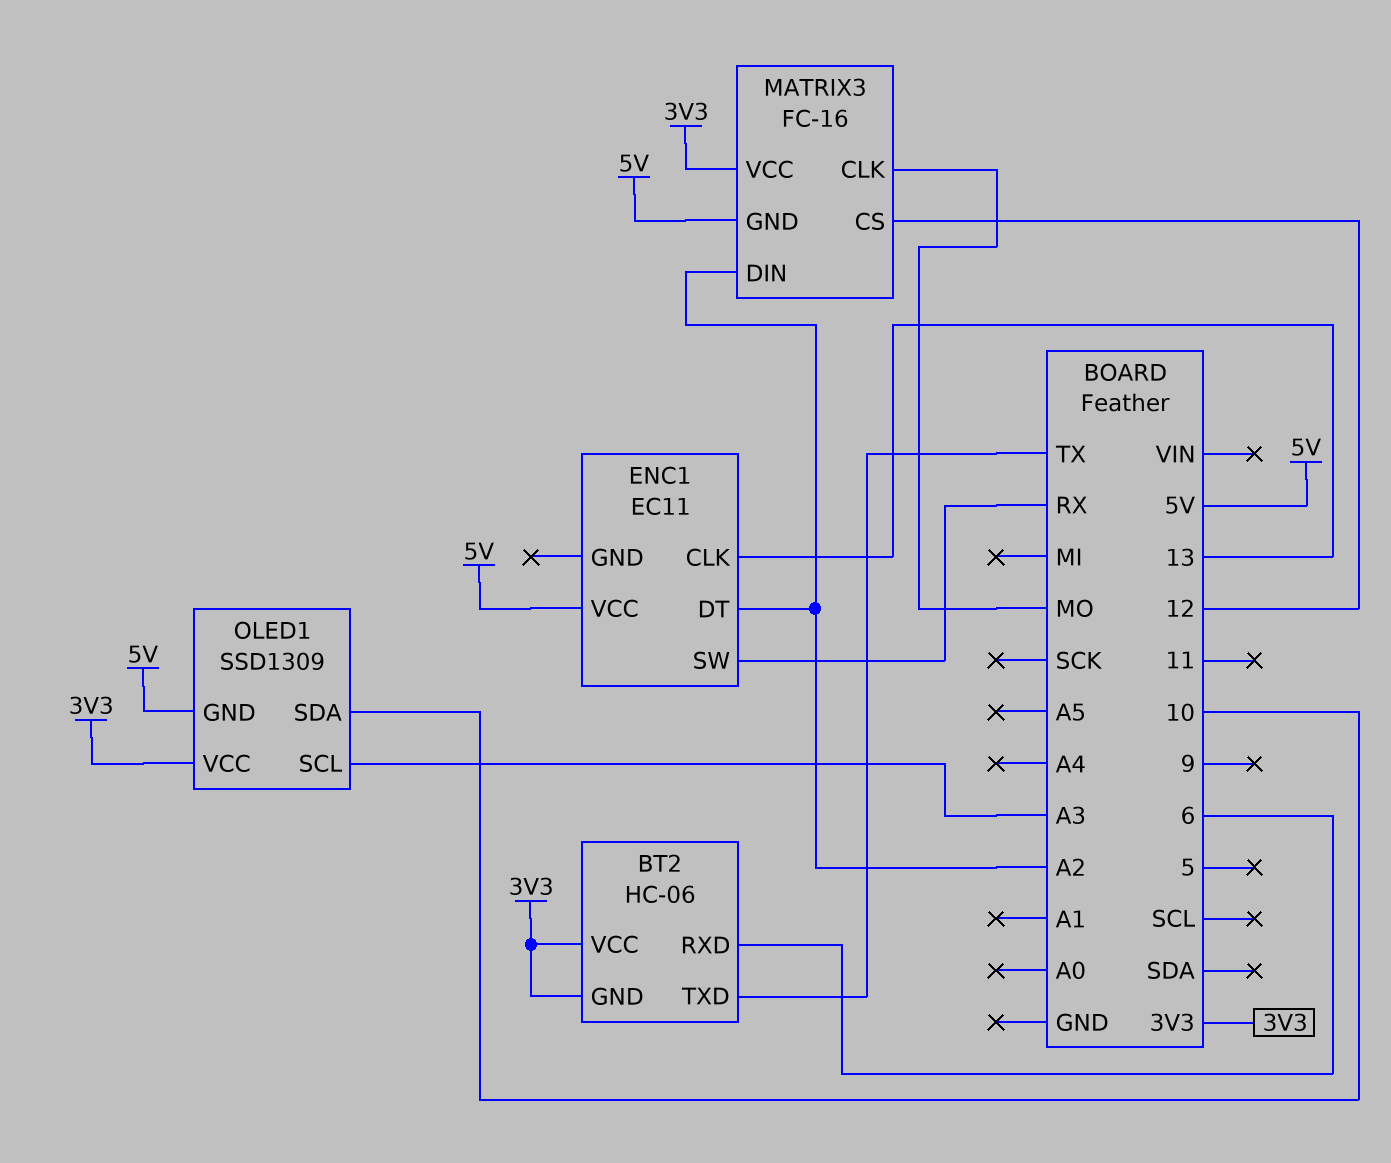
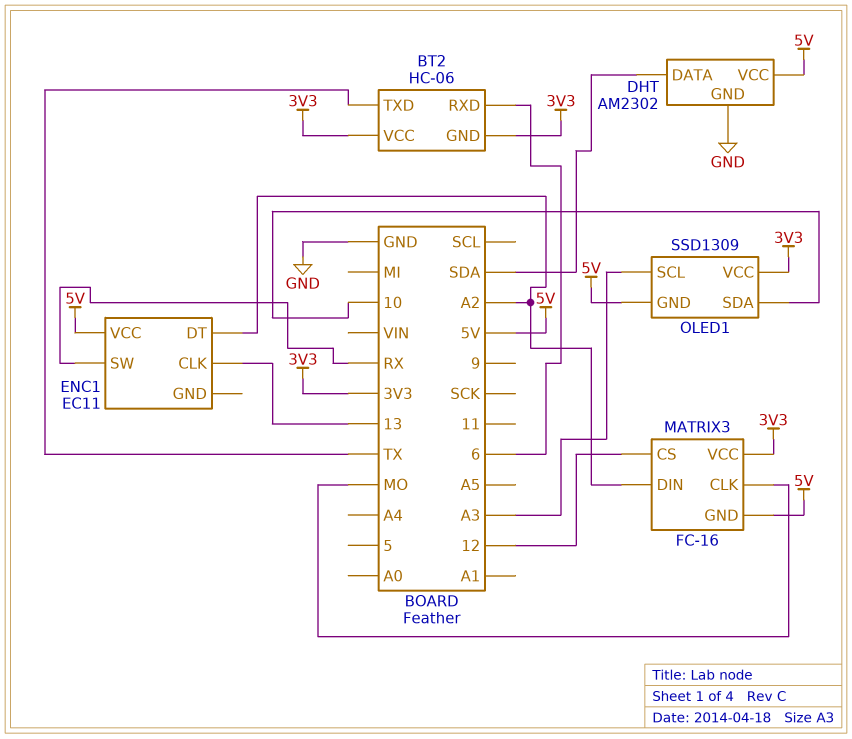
DHT: none -> AM2302
DHT pin DATA: none -> SDA
DHT pin GND: none -> GND
DHT pin VCC: none -> 5V

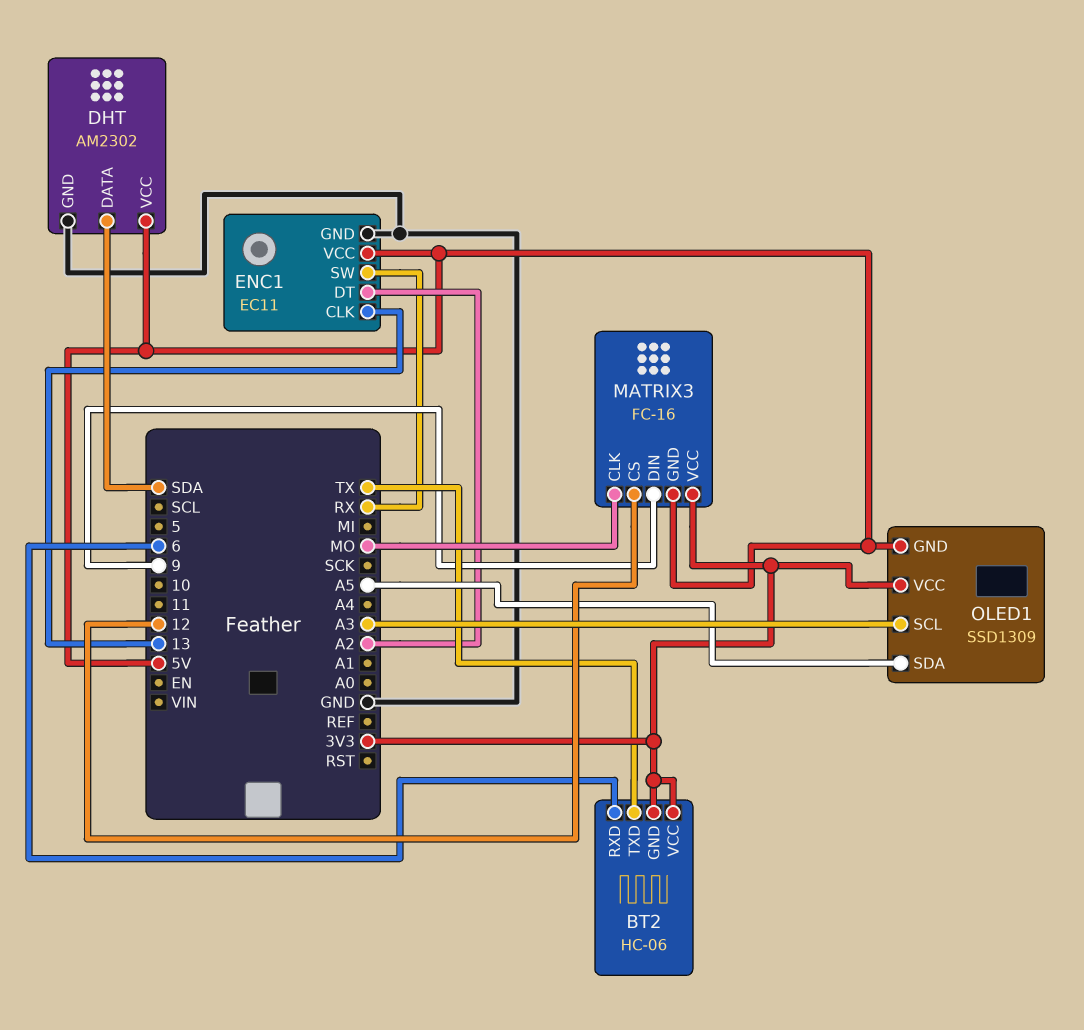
ENC1 pin GND: none -> GND
MATRIX3 pin DIN: A2 -> 9
OLED1 pin SDA: 10 -> A5

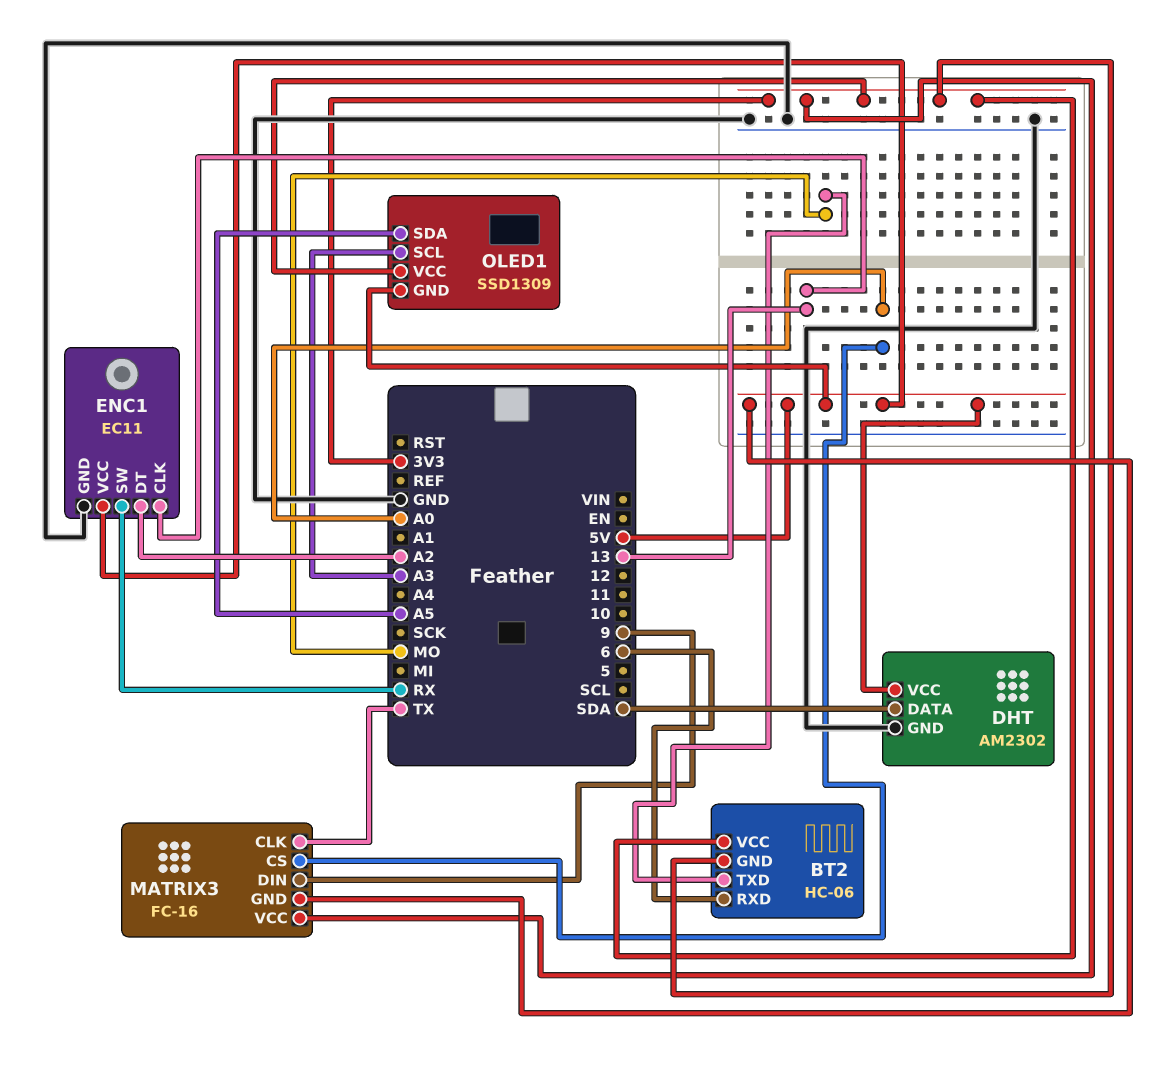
BT2 pin TXD: TX -> MO
MATRIX3 pin CLK: MO -> TX
MATRIX3 pin CS: 12 -> A0

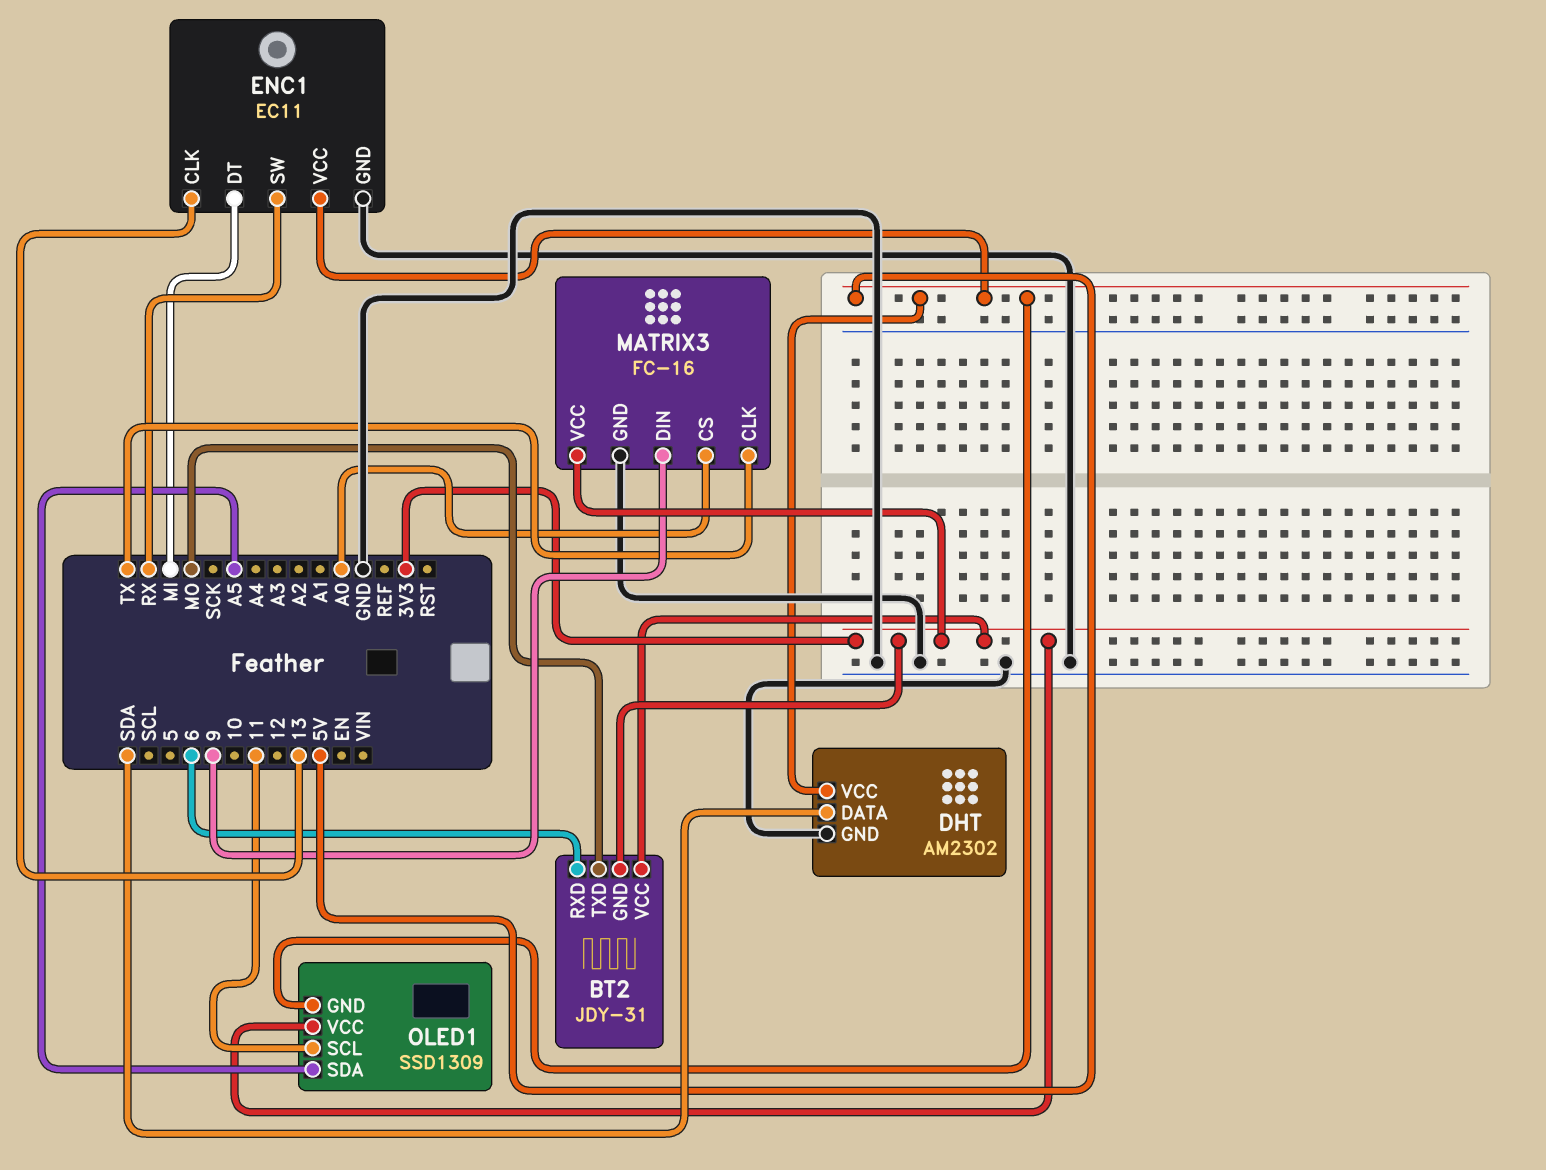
BT2: HC-06 -> JDY-31
ENC1 pin DT: A2 -> MI
MATRIX3 pin GND: 5V -> GND
OLED1 pin SCL: A3 -> 11

